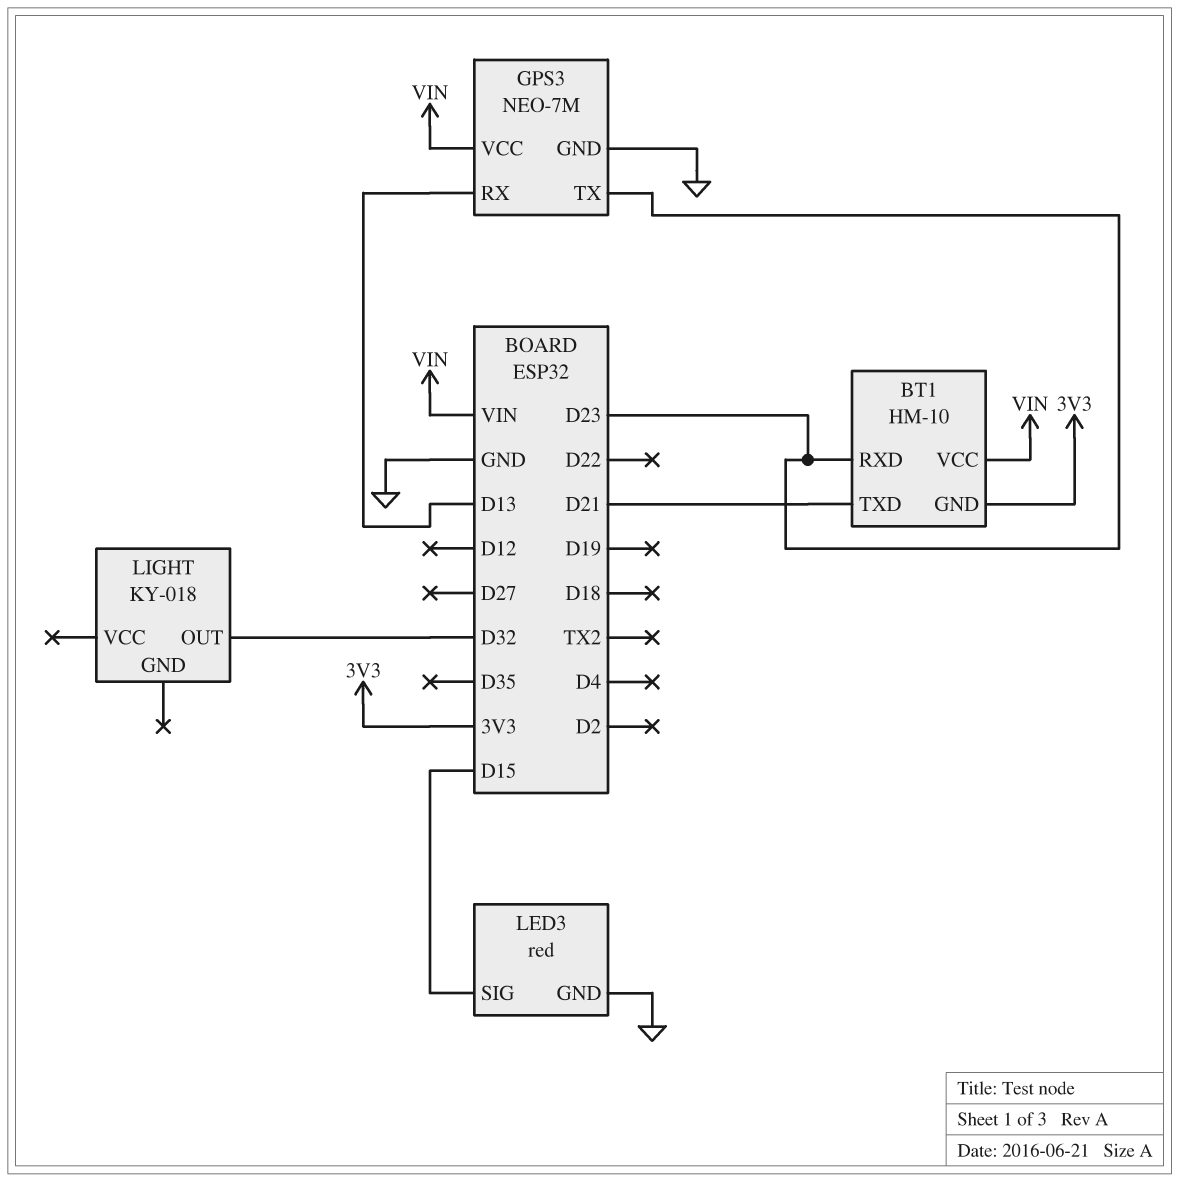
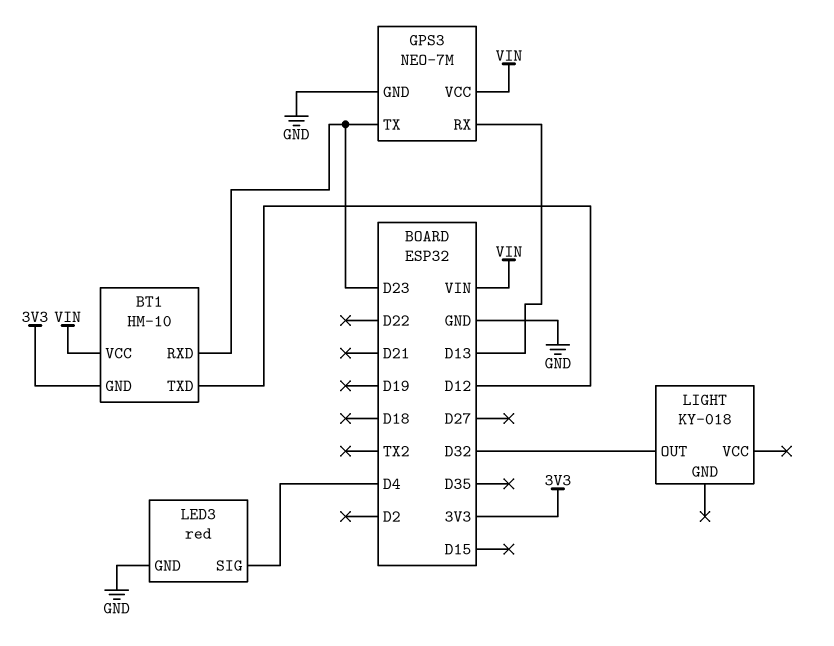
BT1 pin TXD: D21 -> D12
LED3 pin SIG: D15 -> D4

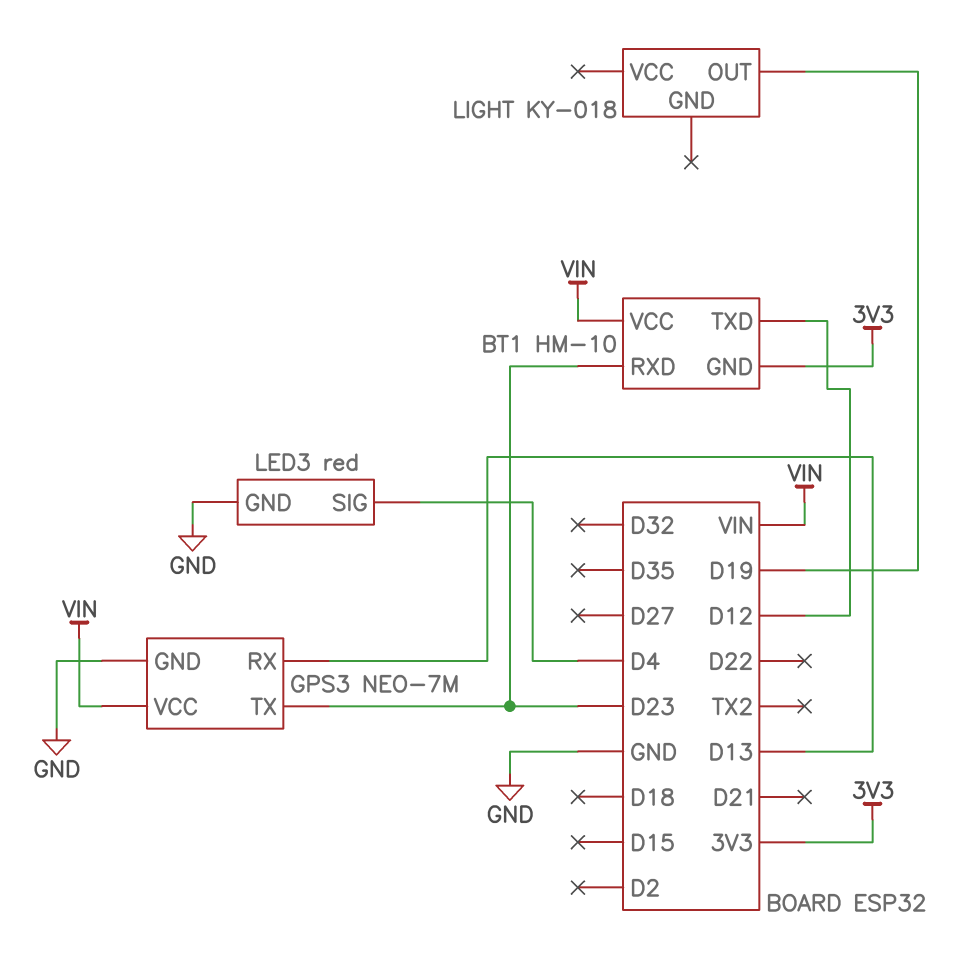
LIGHT pin OUT: D32 -> D19

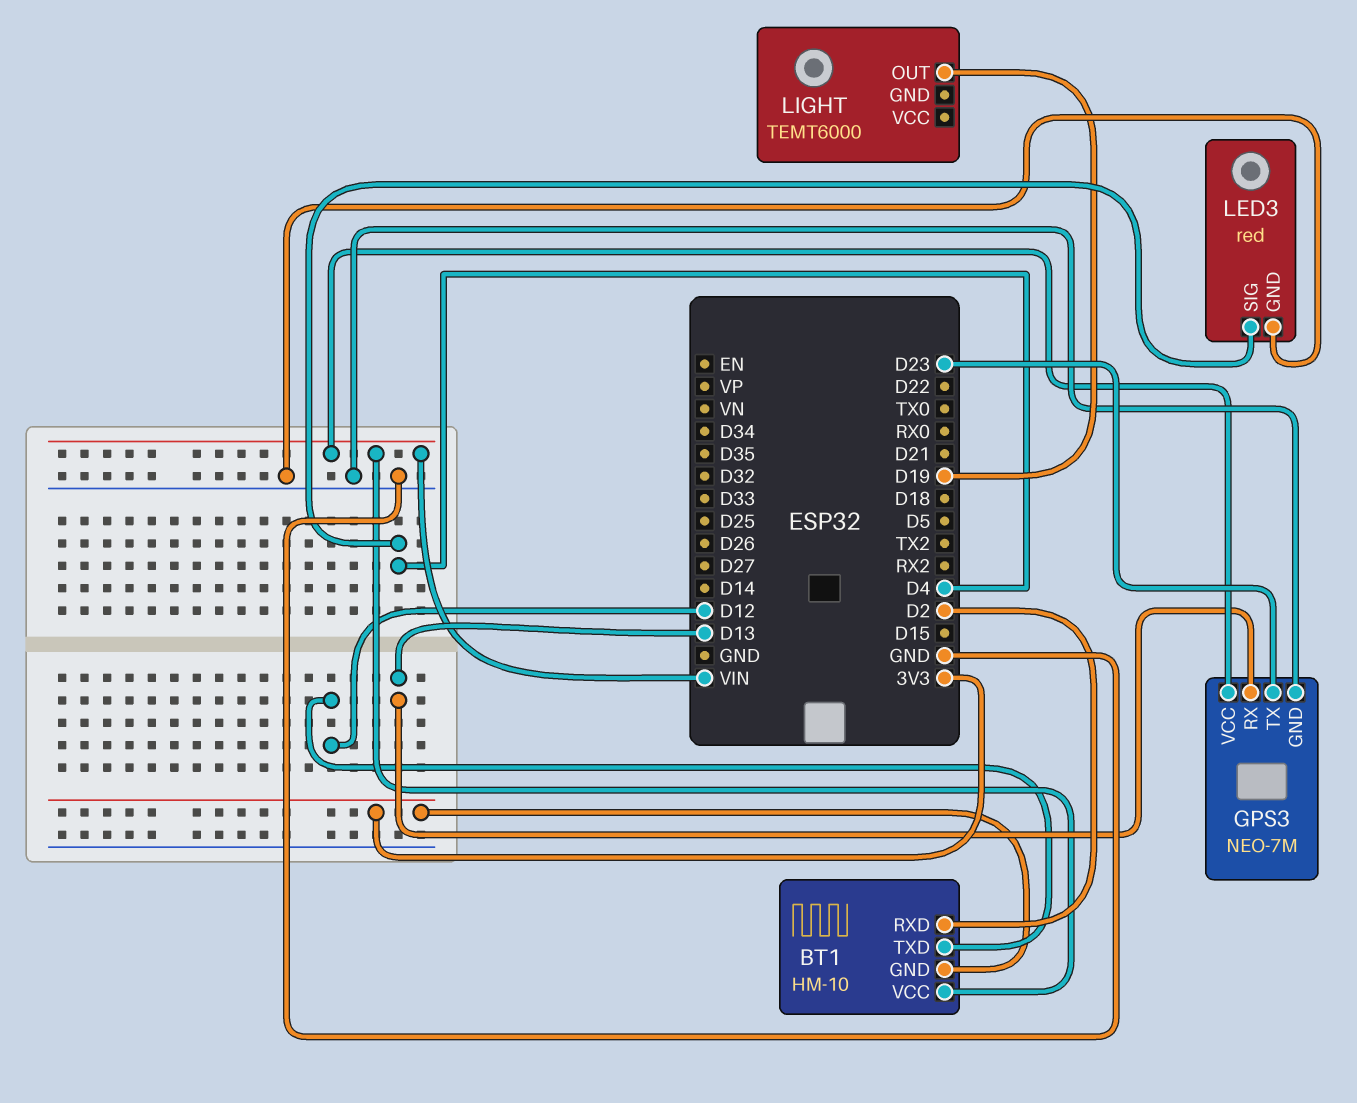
BT1 pin RXD: D23 -> D2
LIGHT: KY-018 -> TEMT6000

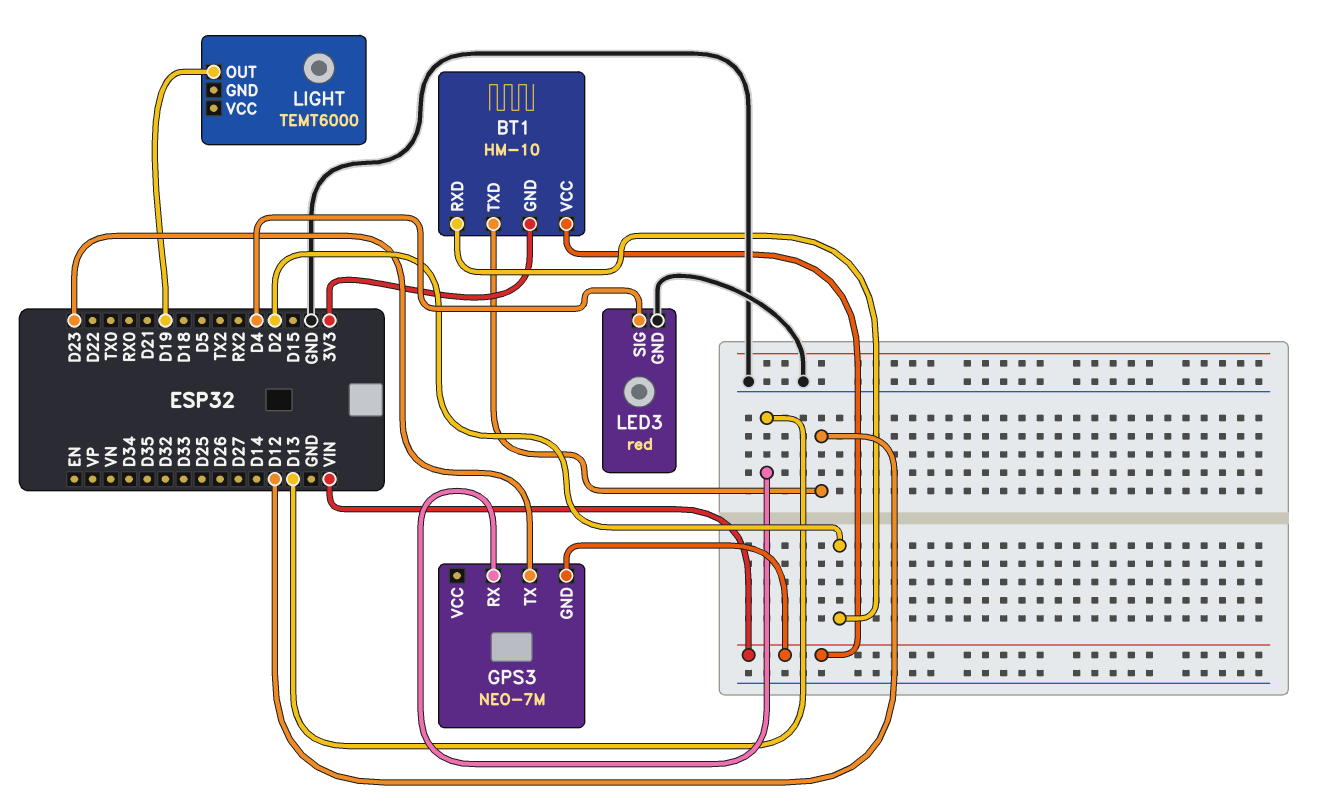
GPS3 pin GND: GND -> VIN
GPS3 pin VCC: VIN -> none

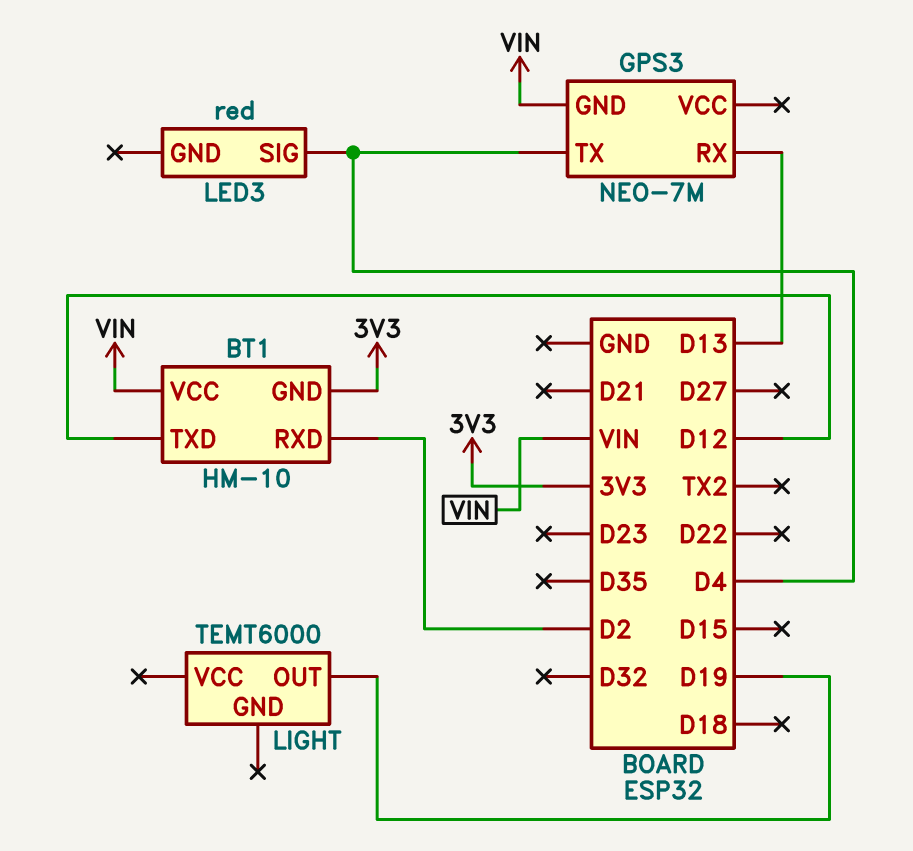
GPS3 pin TX: D23 -> D4
LED3 pin GND: GND -> none

